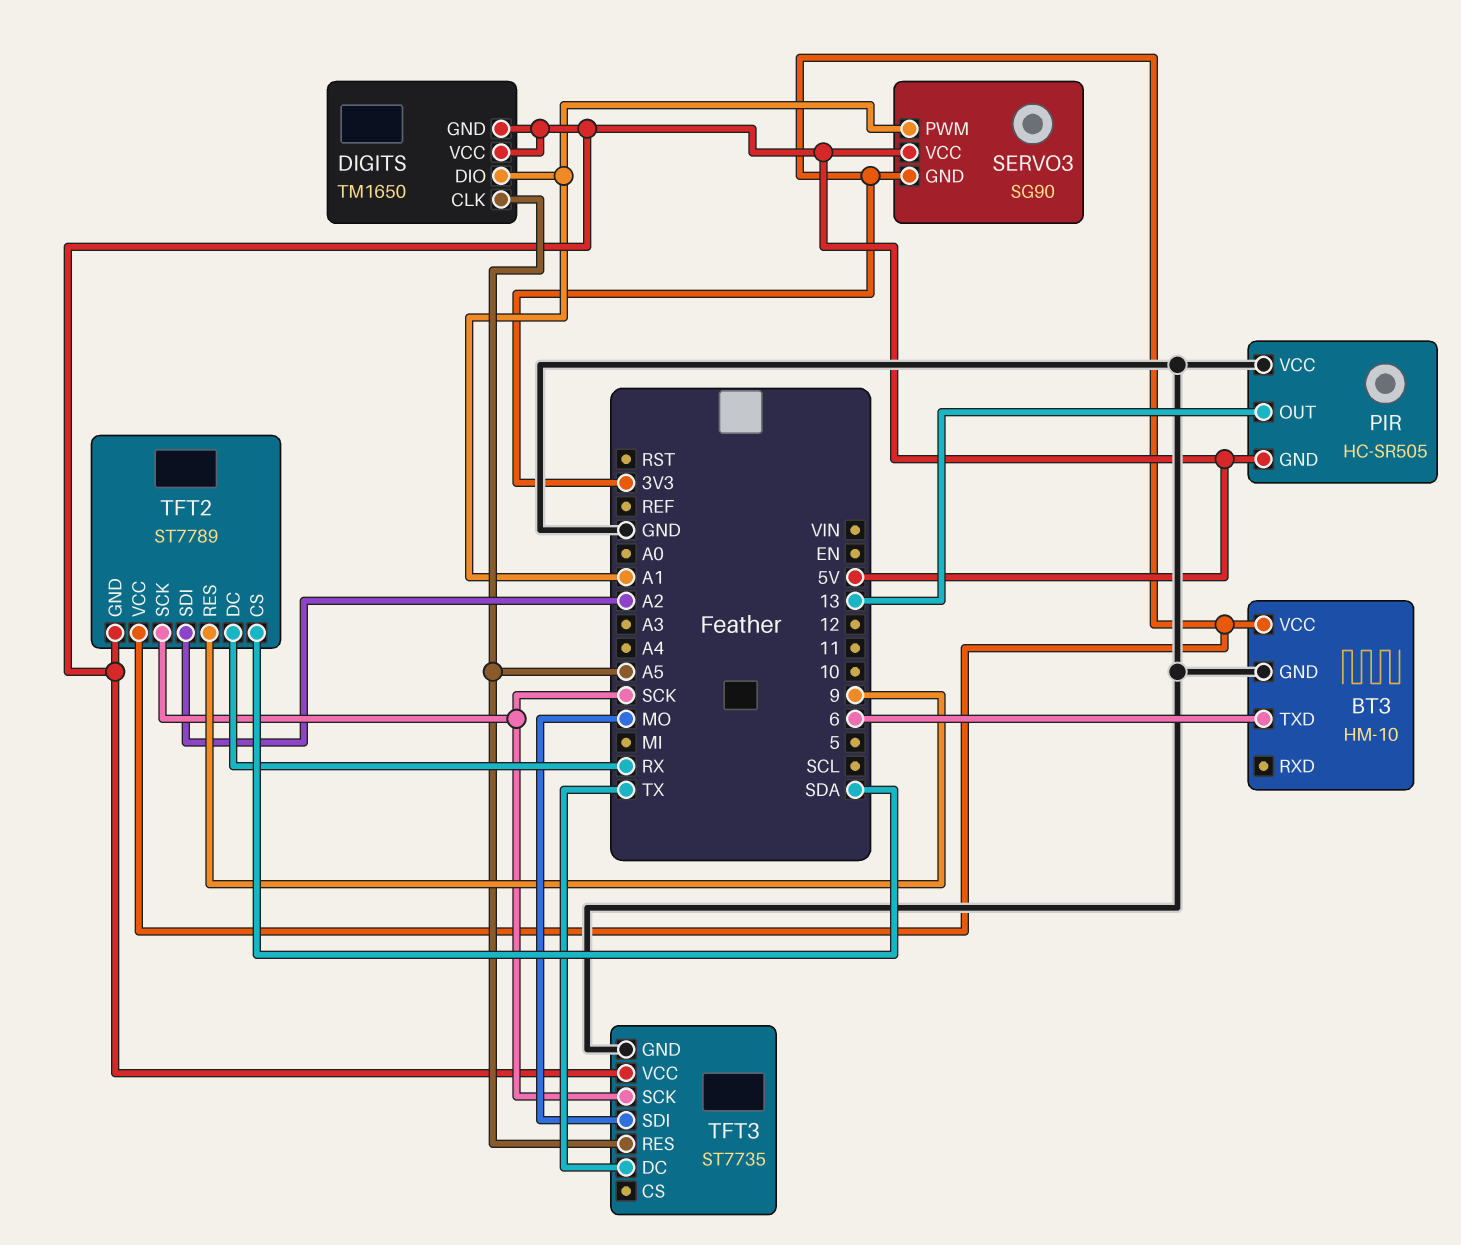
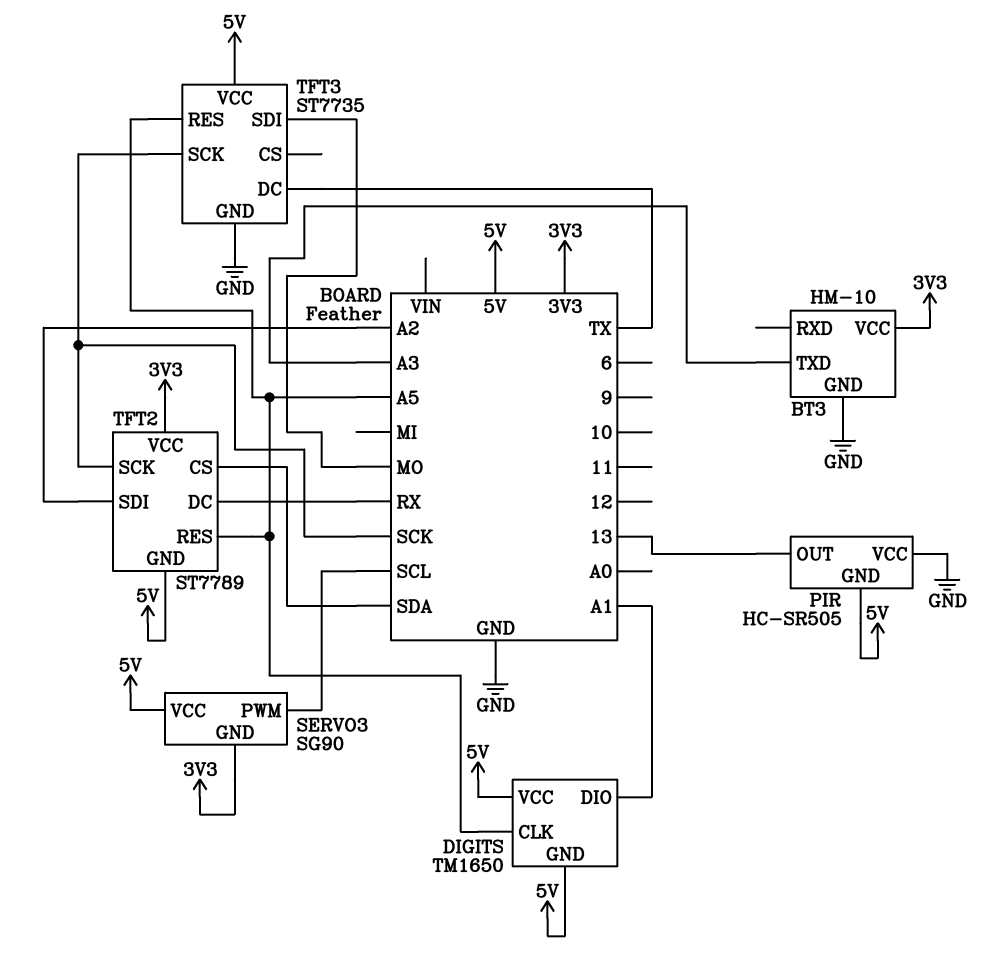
BT3 pin TXD: 6 -> A3
SERVO3 pin PWM: A1 -> SCL
TFT2 pin RES: 9 -> A5

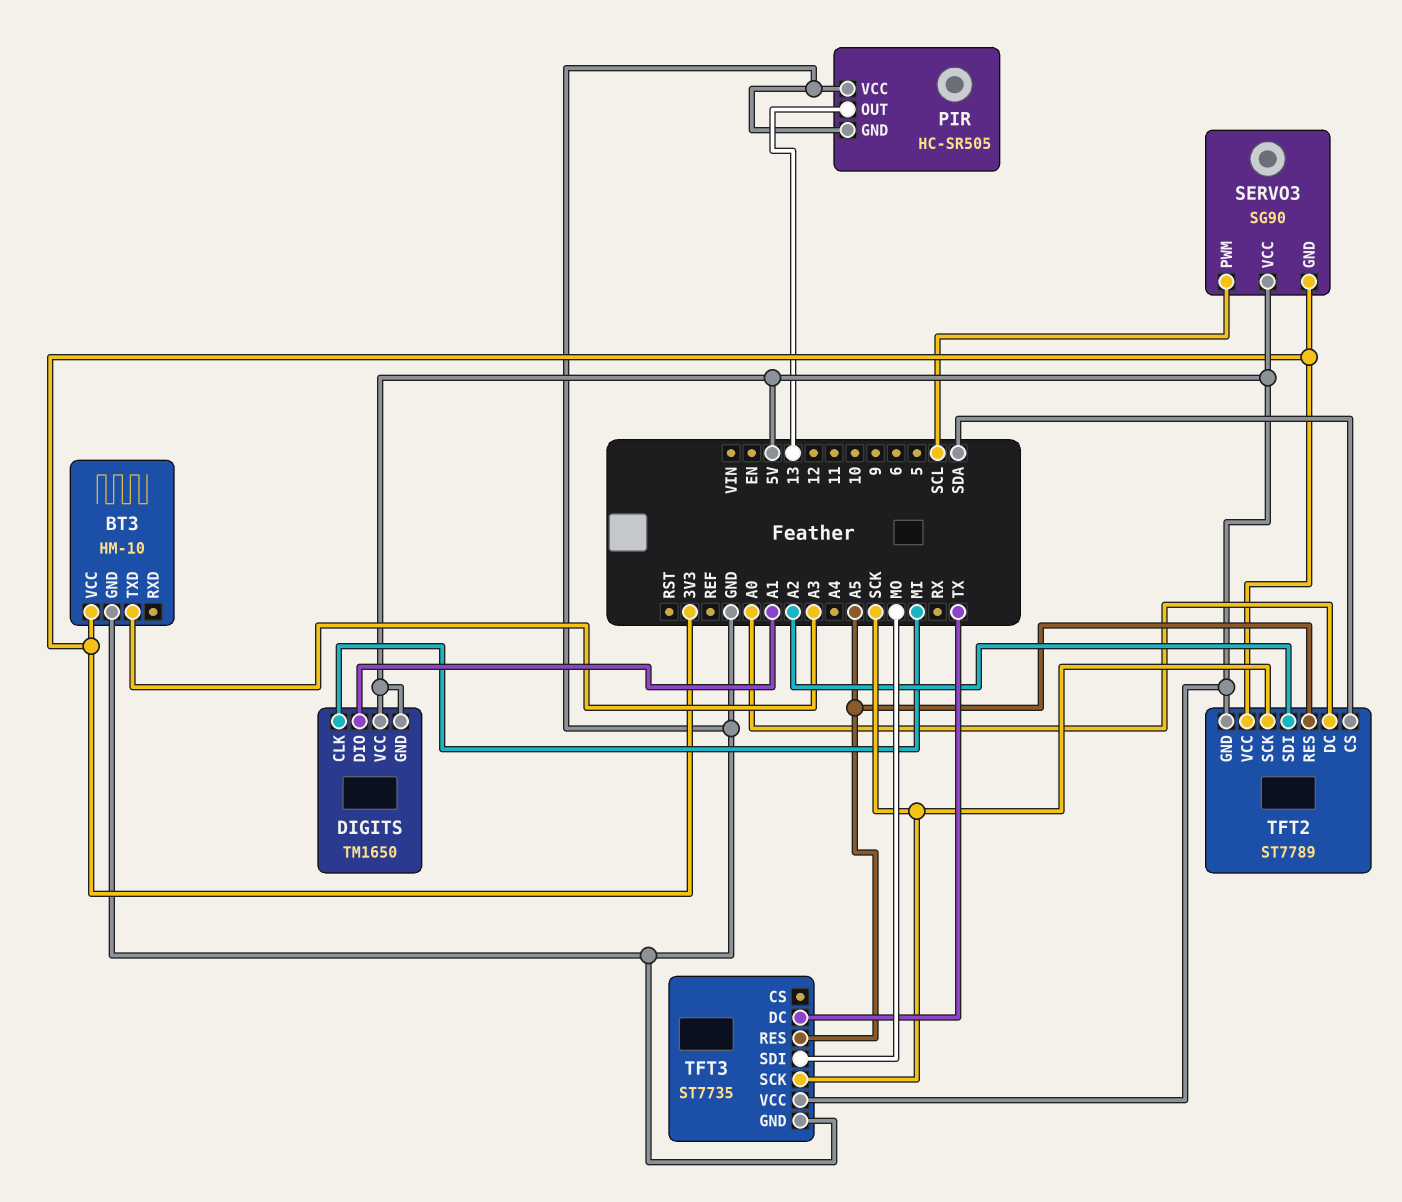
DIGITS pin CLK: A5 -> MI
PIR pin GND: 5V -> GND
TFT2 pin DC: RX -> A0

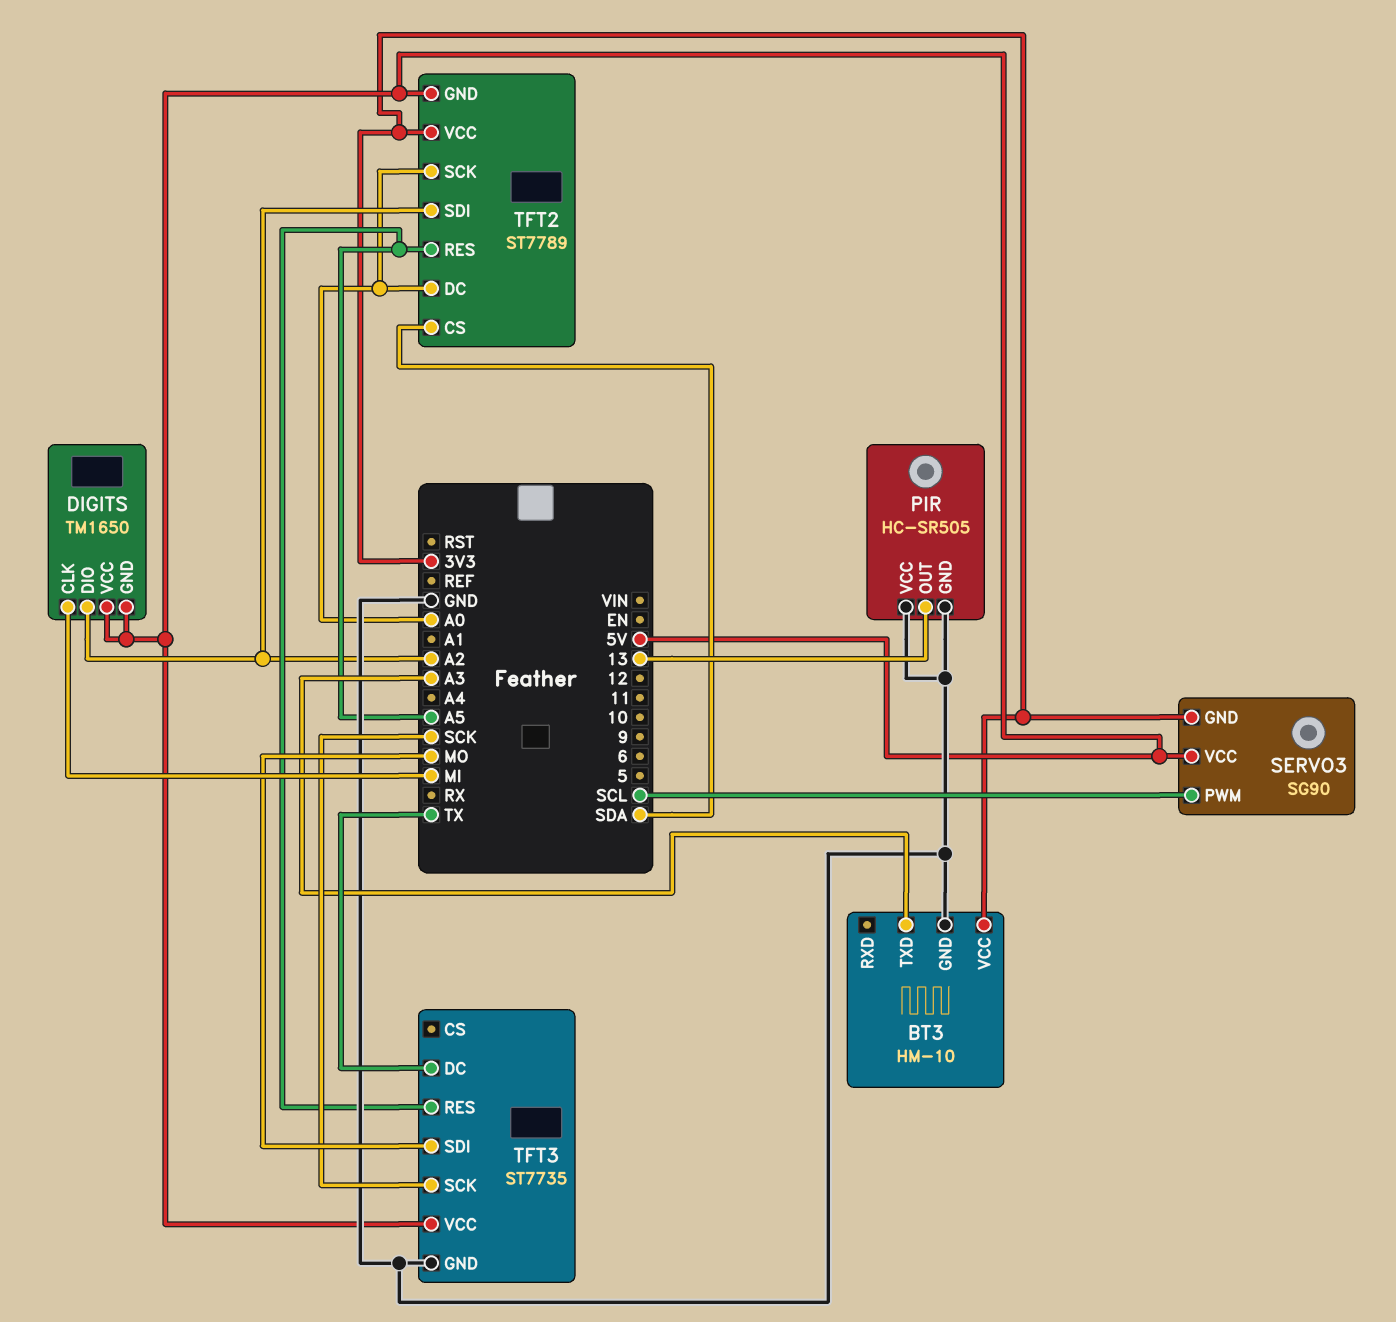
DIGITS pin DIO: A1 -> A2
TFT2 pin SCK: SCK -> A0

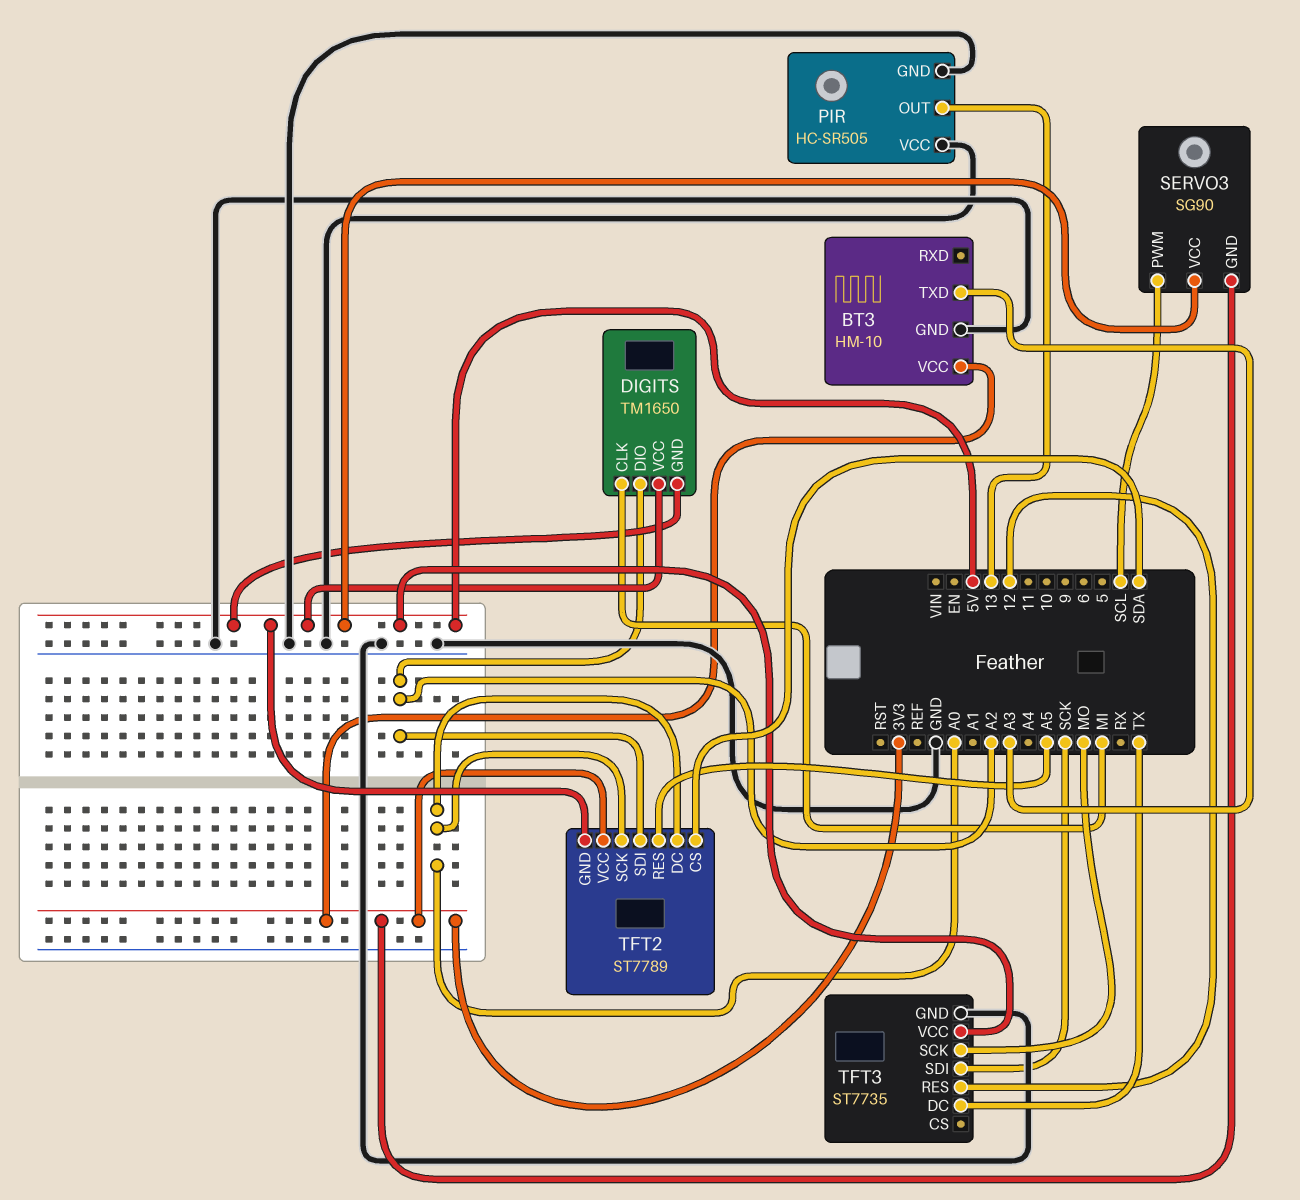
TFT3 pin RES: A5 -> 12
TFT3 pin SCK: SCK -> MO
TFT3 pin SDI: MO -> SCK

